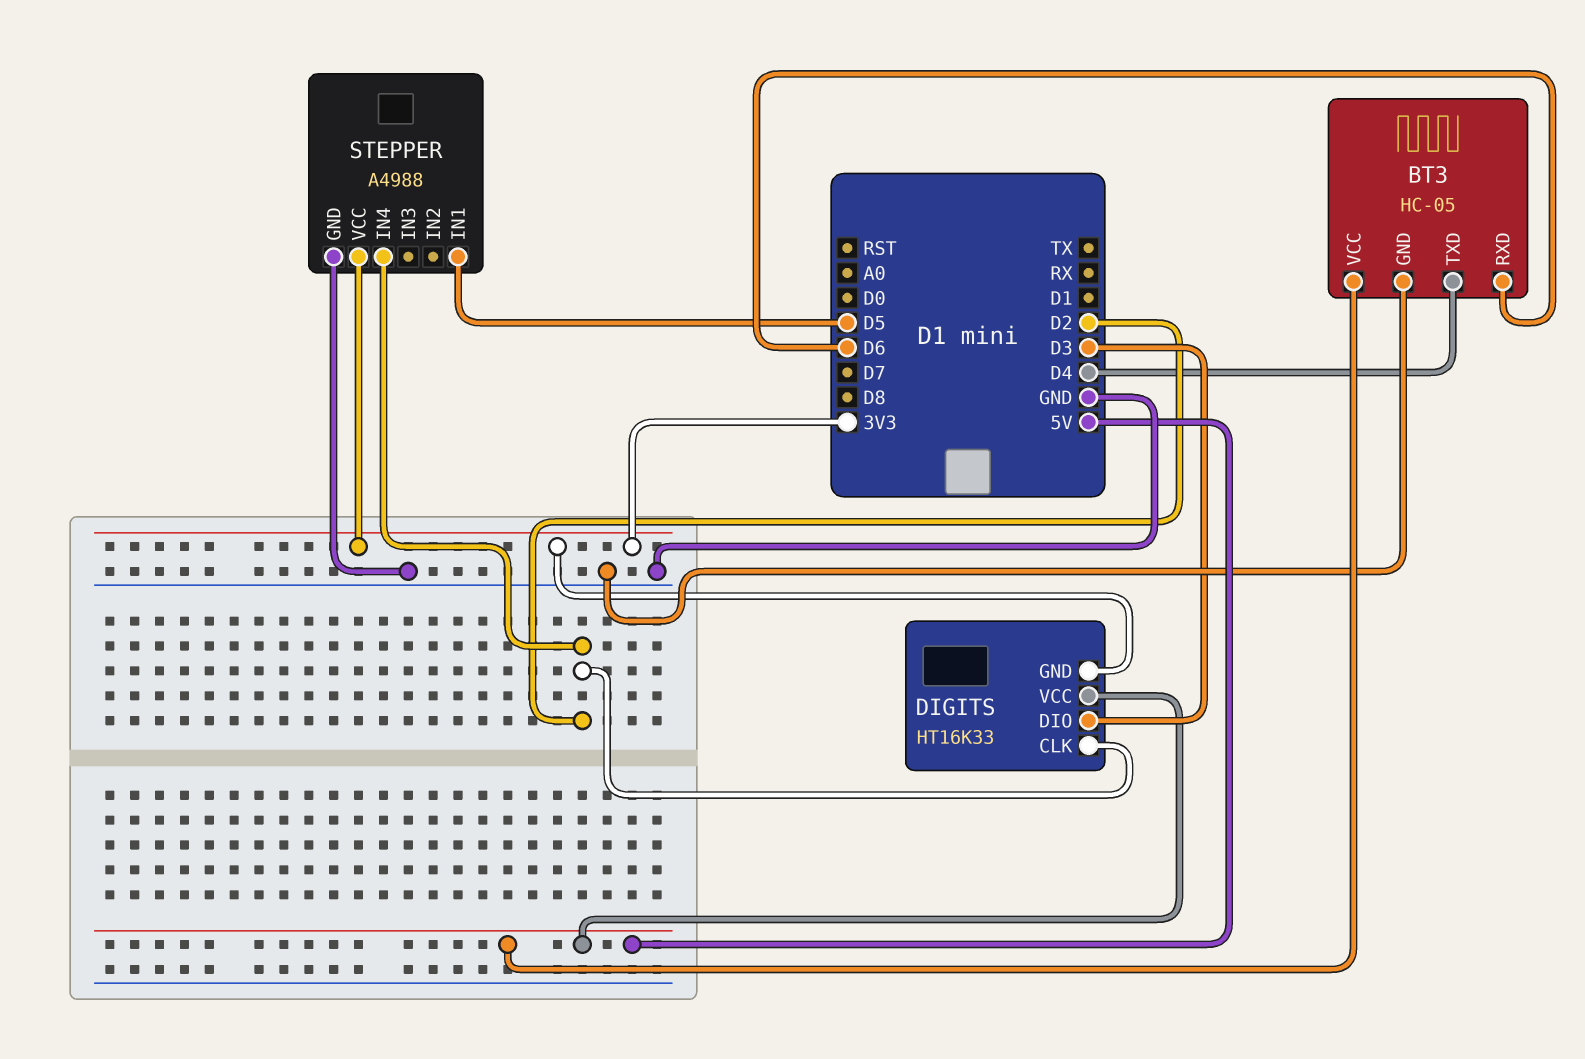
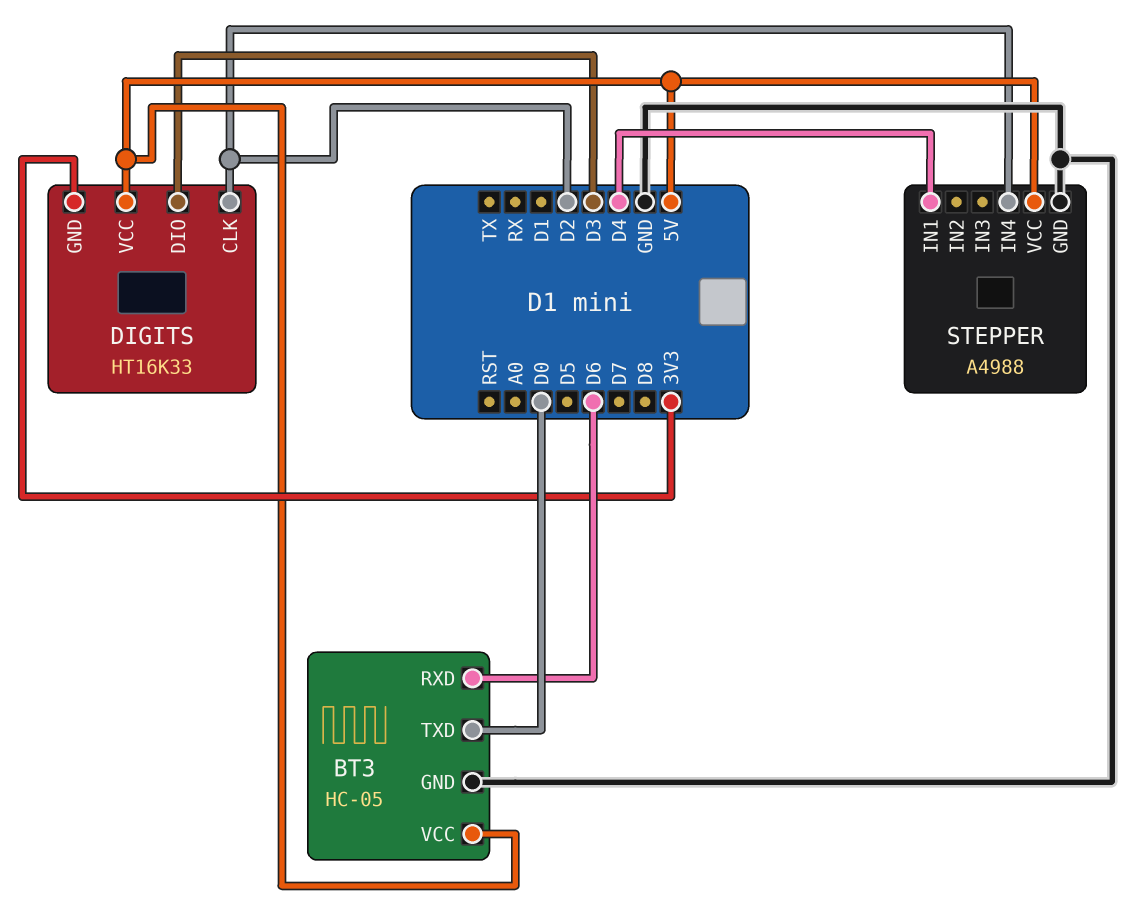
BT3 pin TXD: D4 -> D0
STEPPER pin IN1: D5 -> D4
STEPPER pin VCC: 3V3 -> 5V

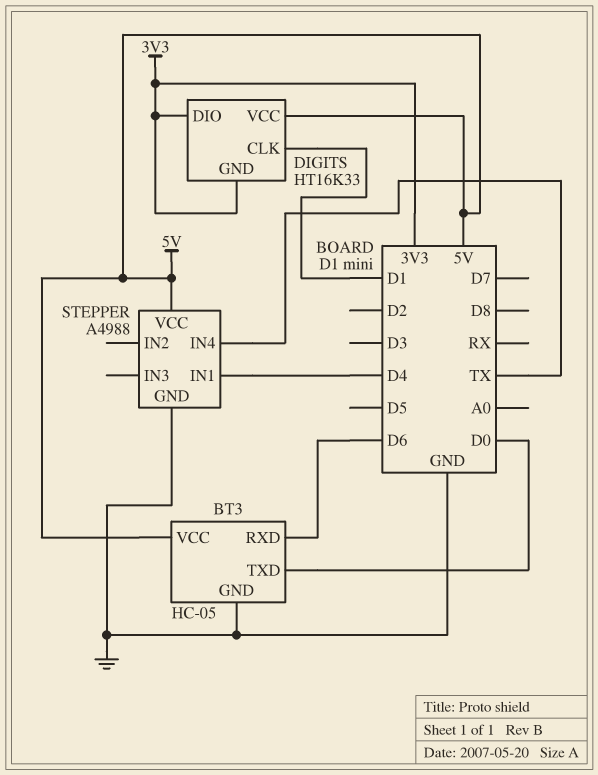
DIGITS pin CLK: D2 -> D1
DIGITS pin DIO: D3 -> 3V3
STEPPER pin IN4: D2 -> TX

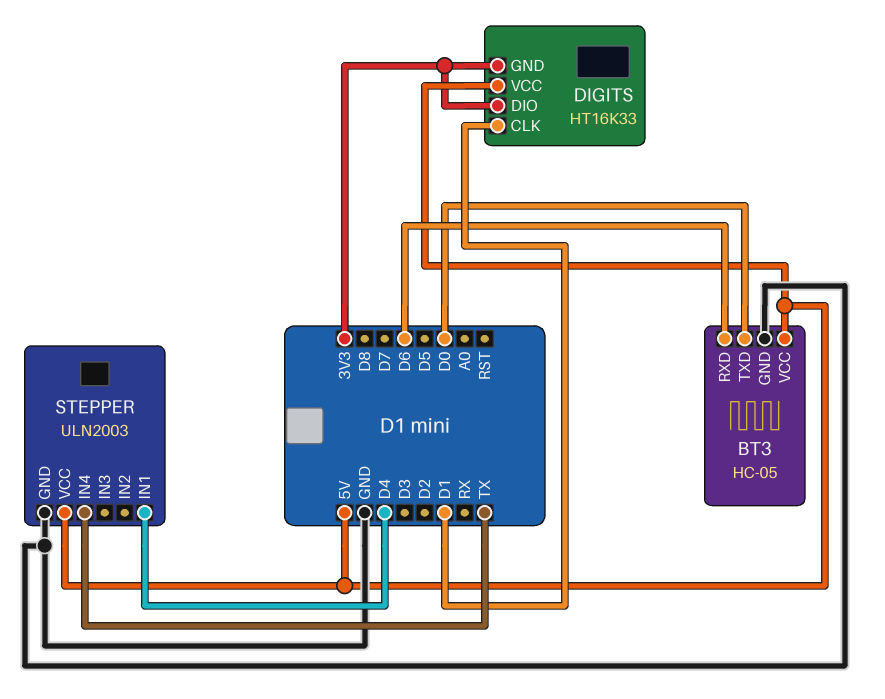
STEPPER: A4988 -> ULN2003

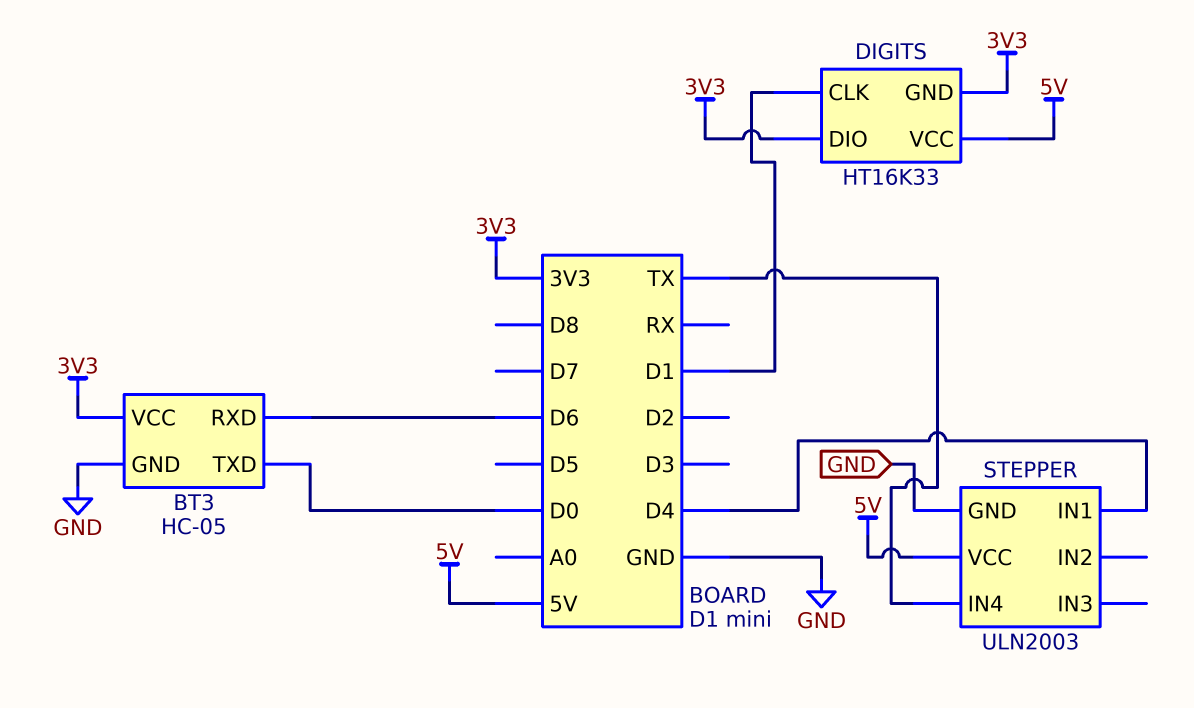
BT3 pin VCC: 5V -> 3V3

